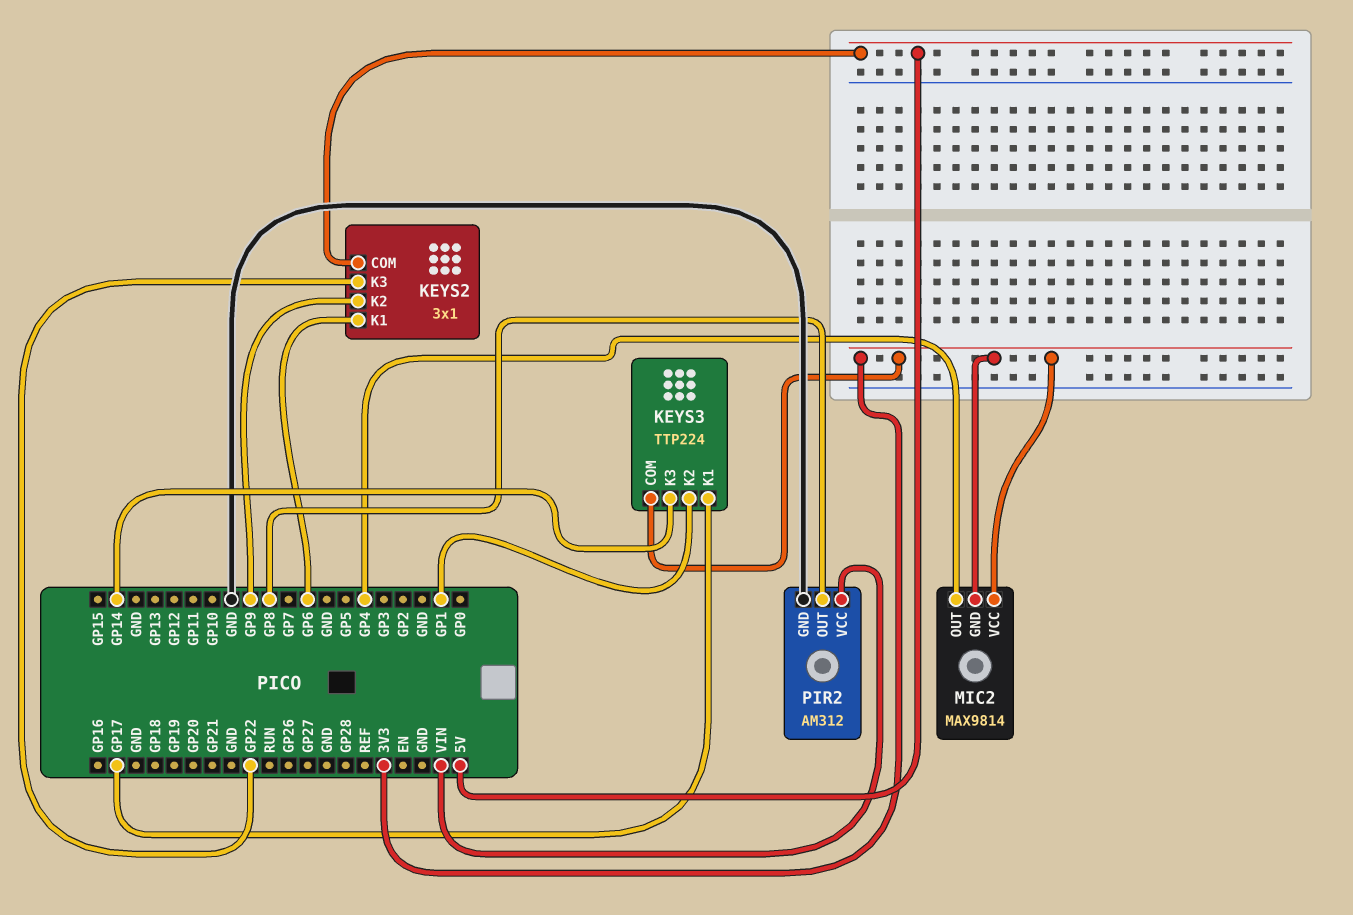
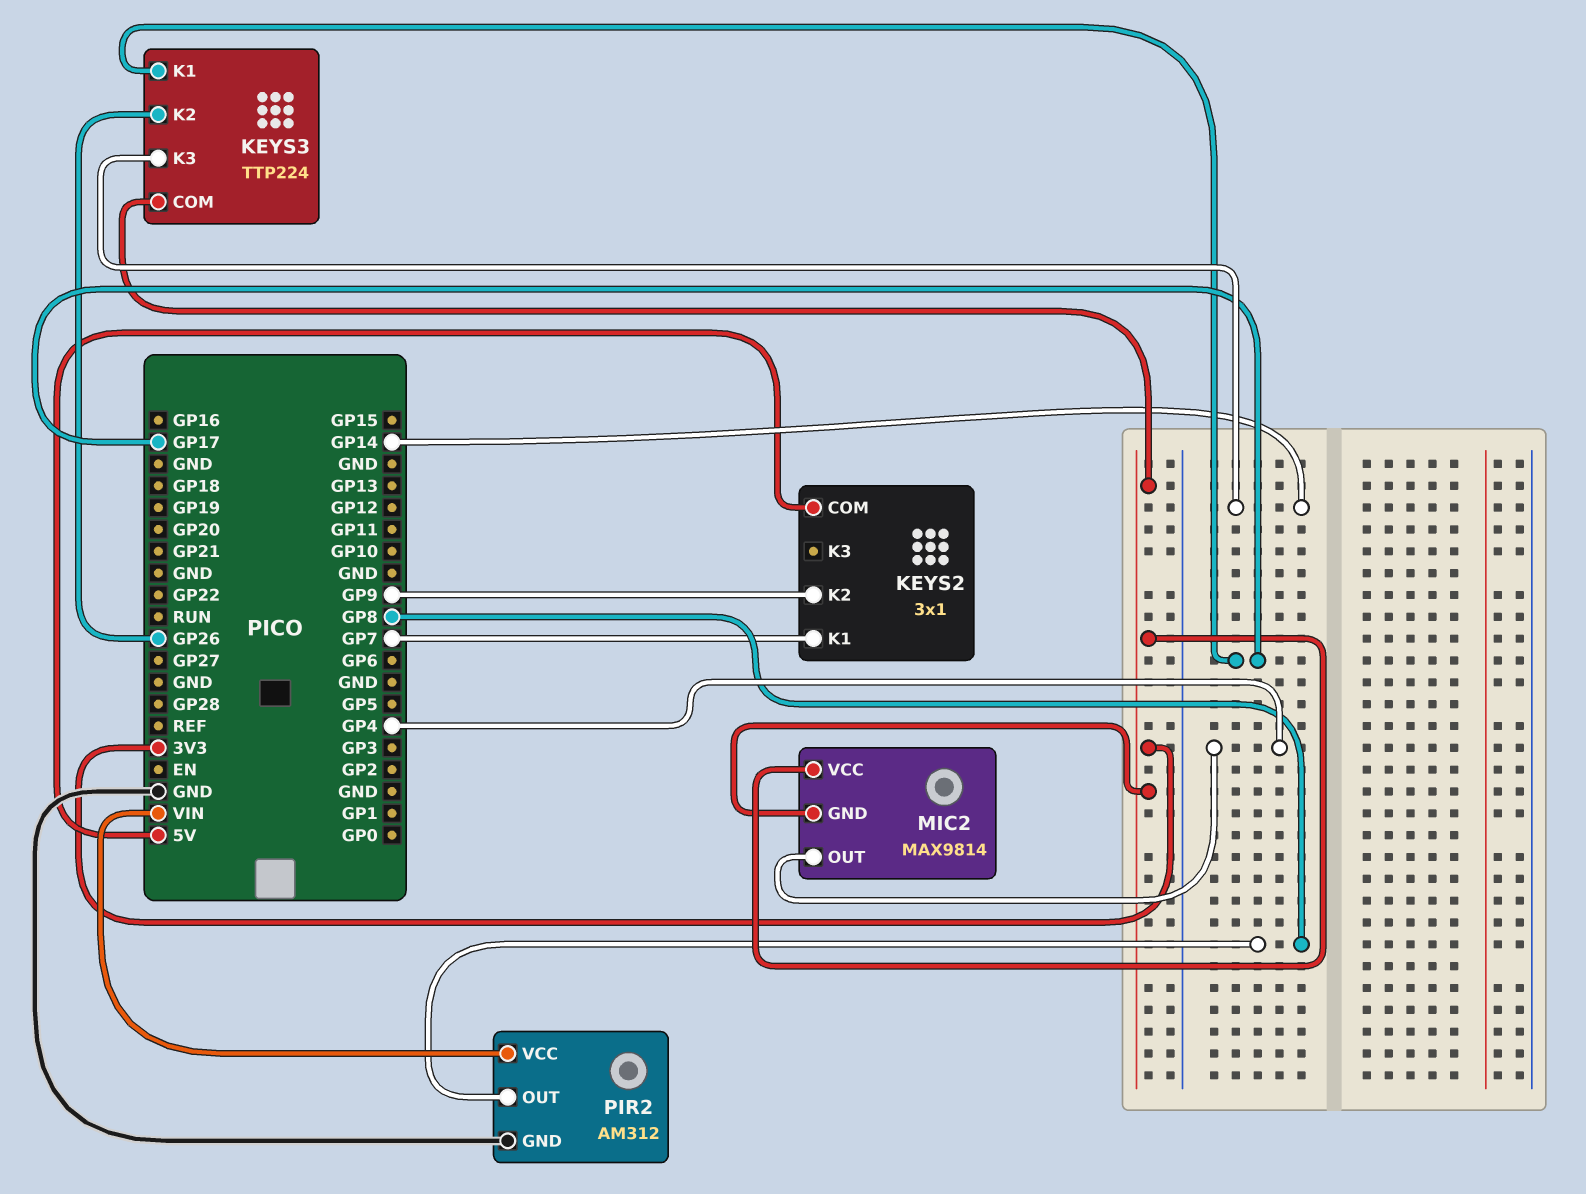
KEYS2 pin K1: GP6 -> GP7
KEYS2 pin K3: GP22 -> none
KEYS3 pin K2: GP1 -> GP26

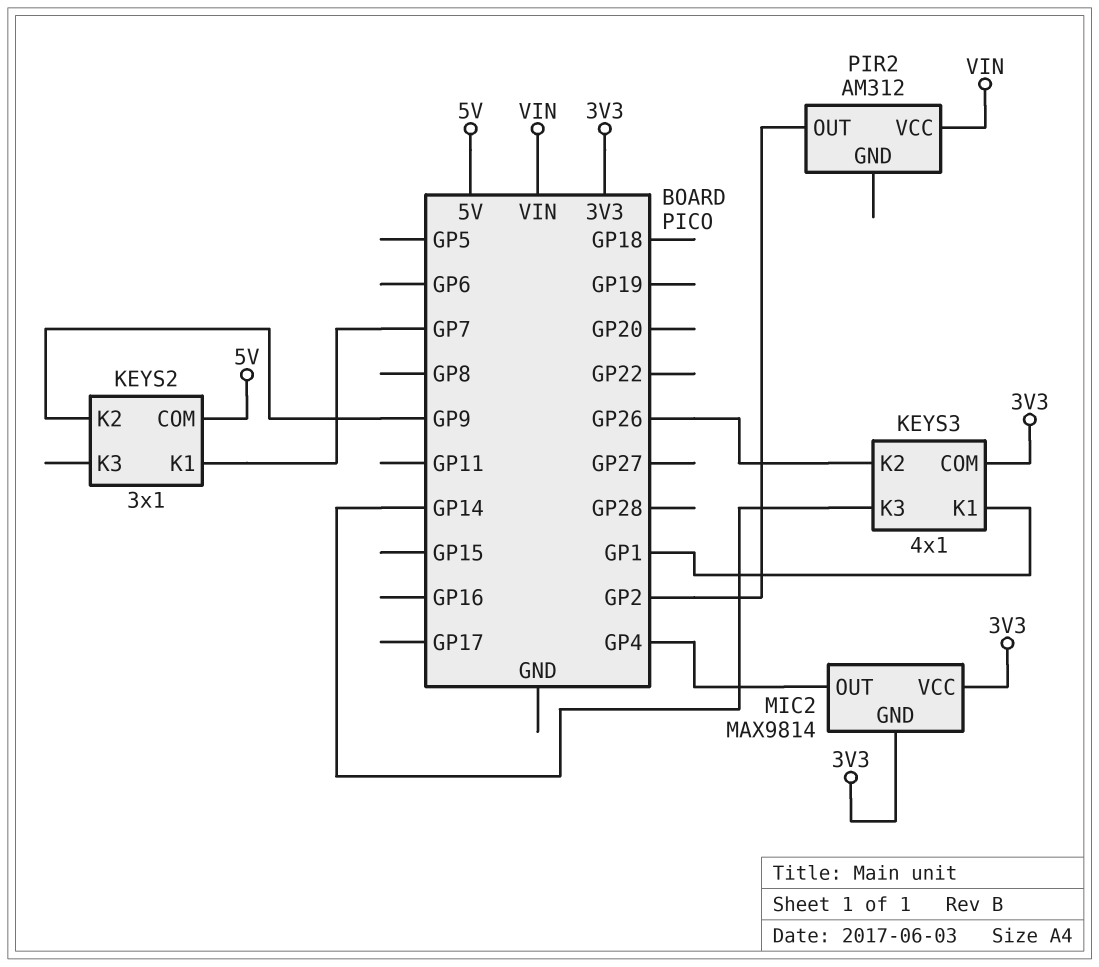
KEYS3: TTP224 -> 4x1
KEYS3 pin K1: GP17 -> GP1
PIR2 pin GND: GND -> none
PIR2 pin OUT: GP8 -> GP2

